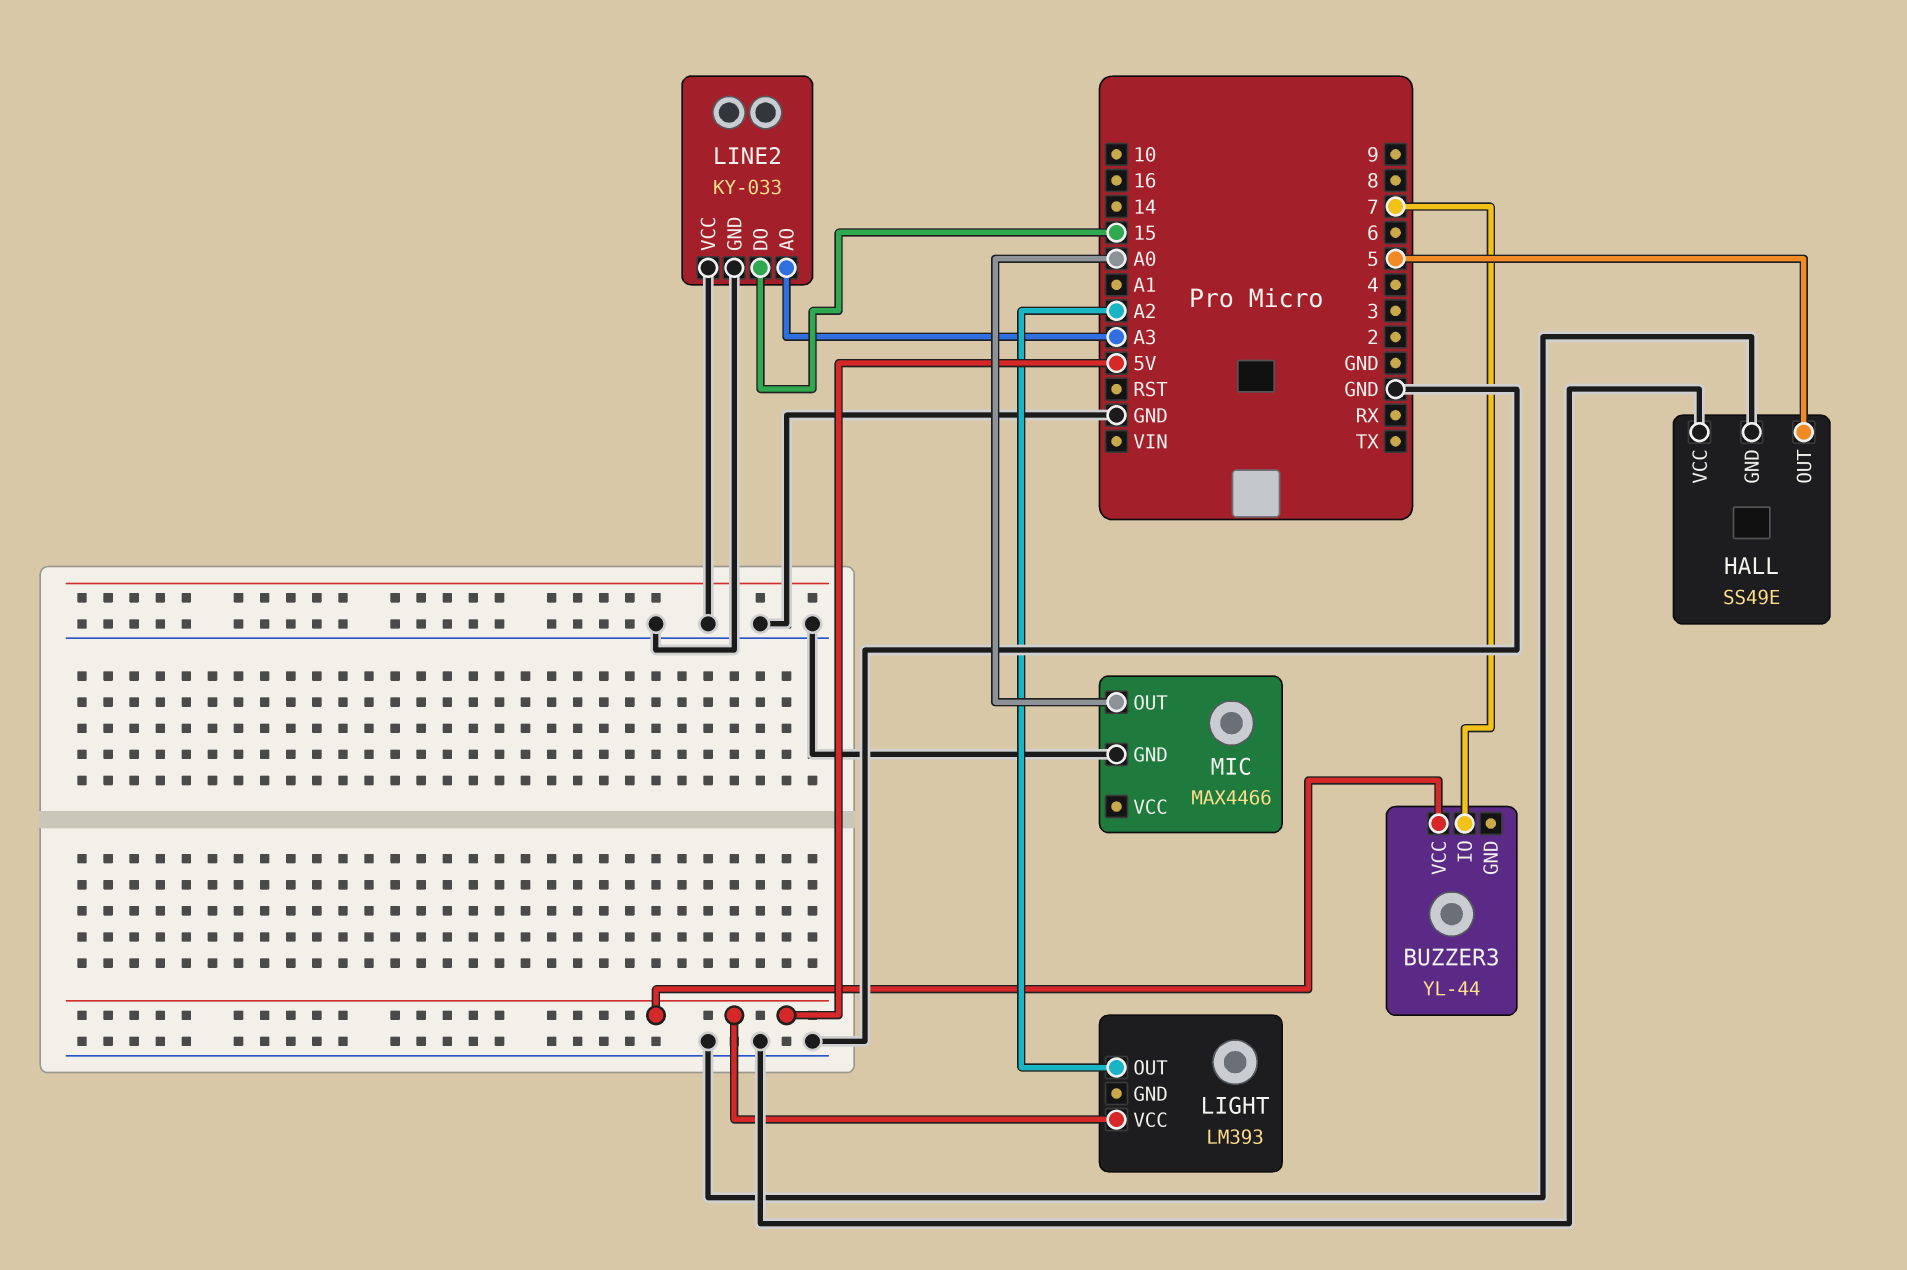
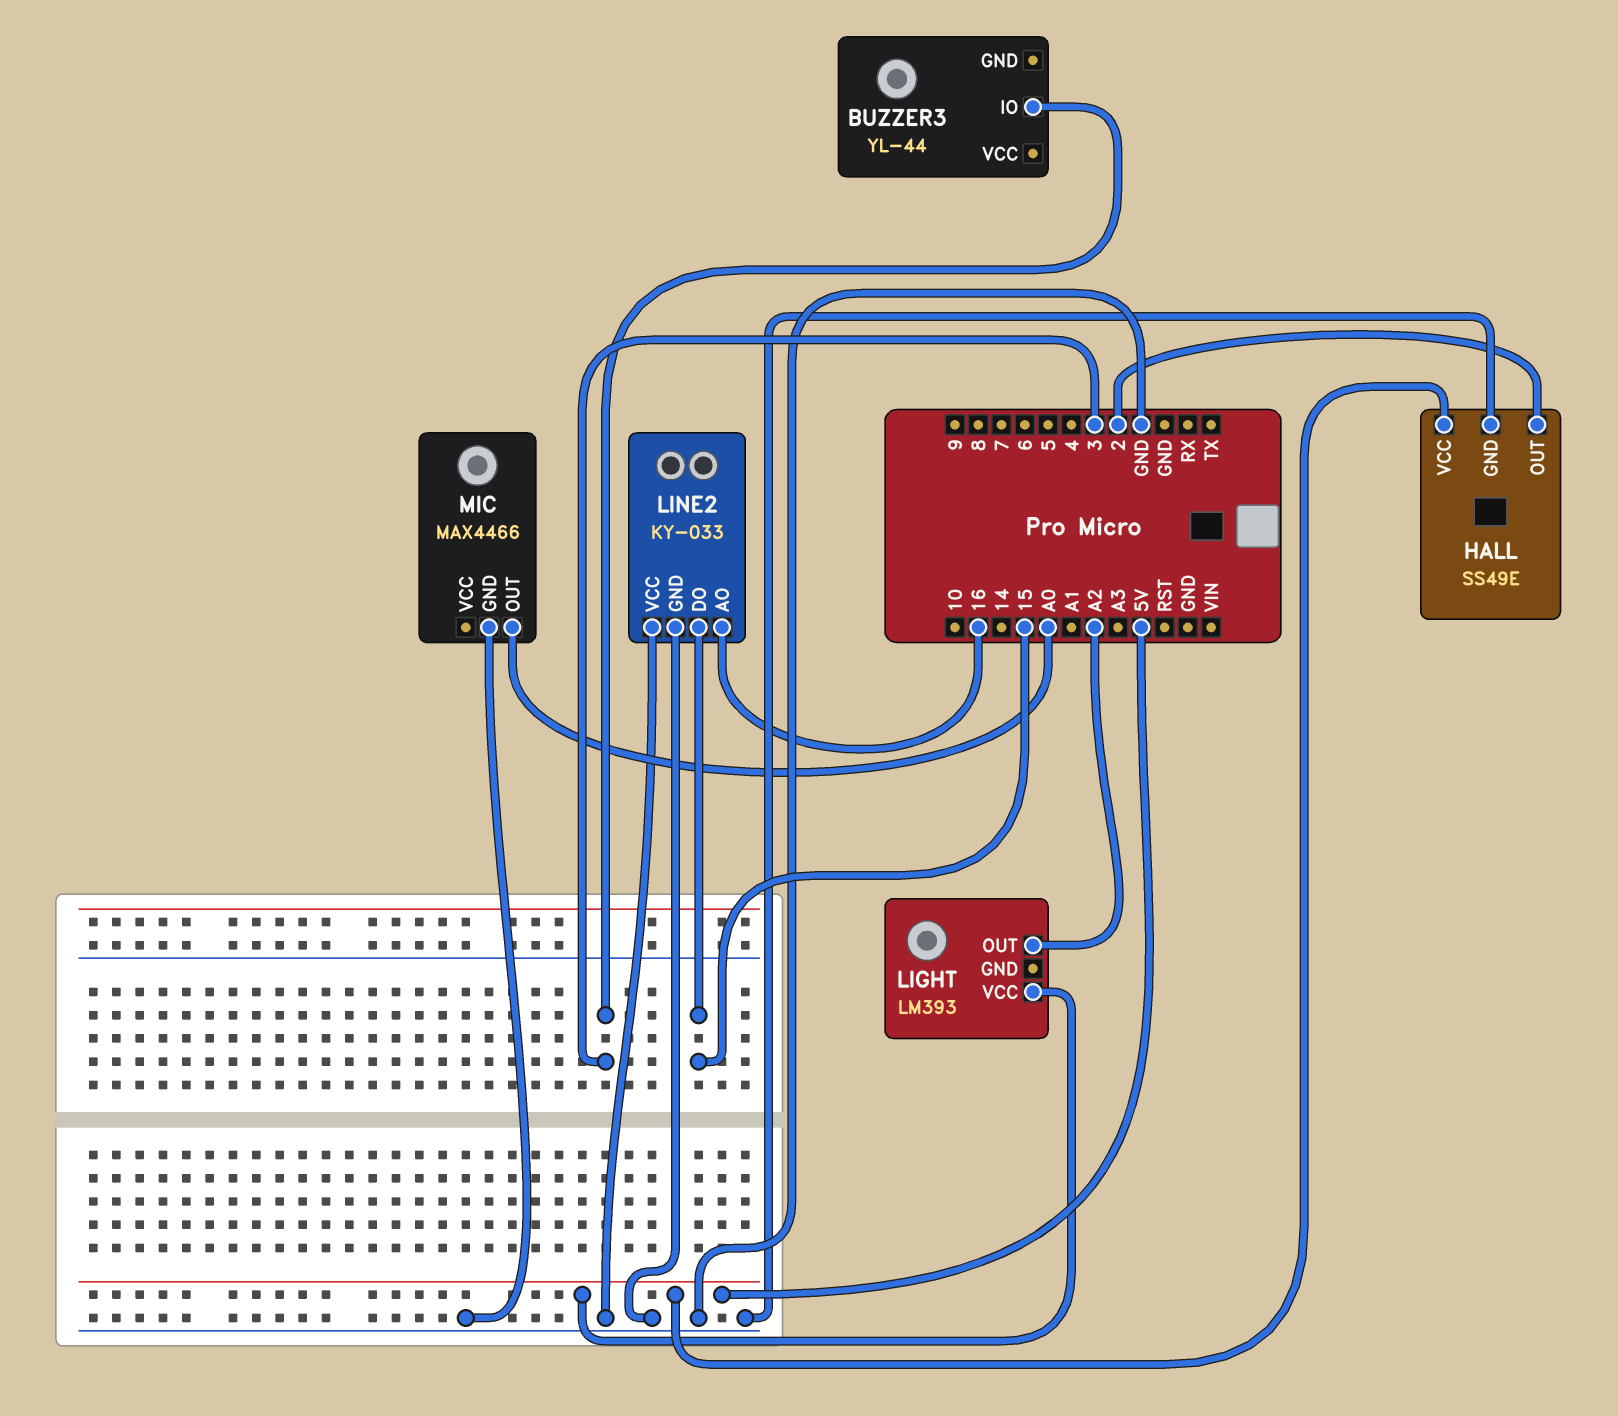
BUZZER3 pin IO: 7 -> 3
BUZZER3 pin VCC: 5V -> none
HALL pin OUT: 5 -> 2
HALL pin VCC: GND -> 5V
LINE2 pin AO: A3 -> 16

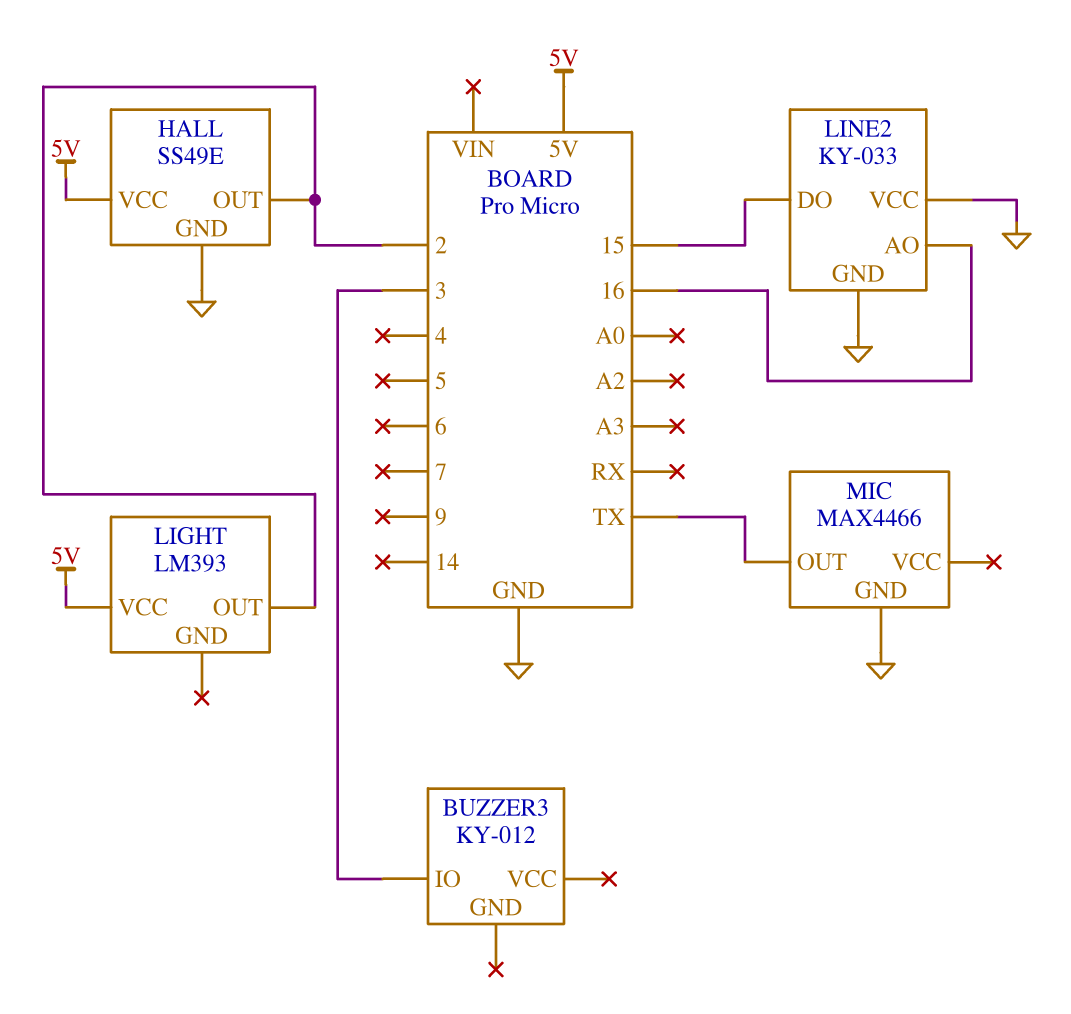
BUZZER3: YL-44 -> KY-012
LIGHT pin OUT: A2 -> 2
MIC pin OUT: A0 -> TX

